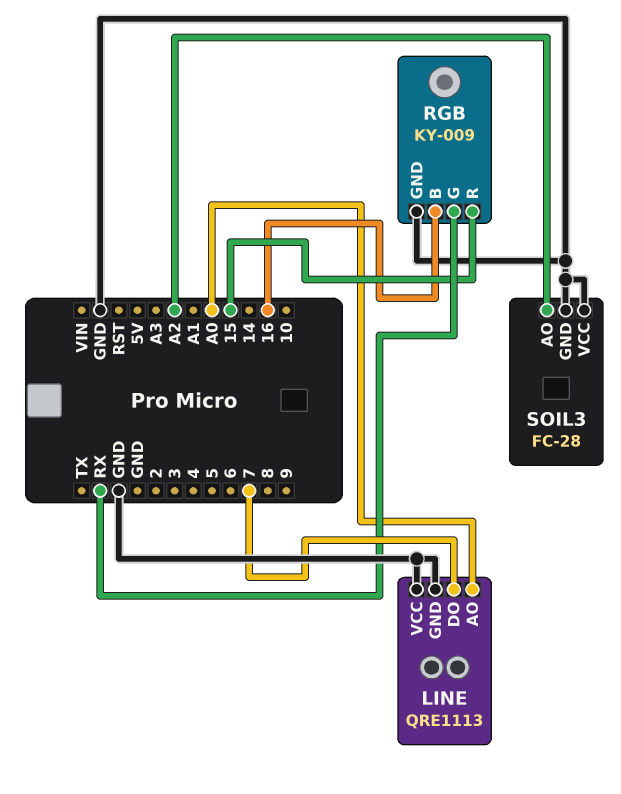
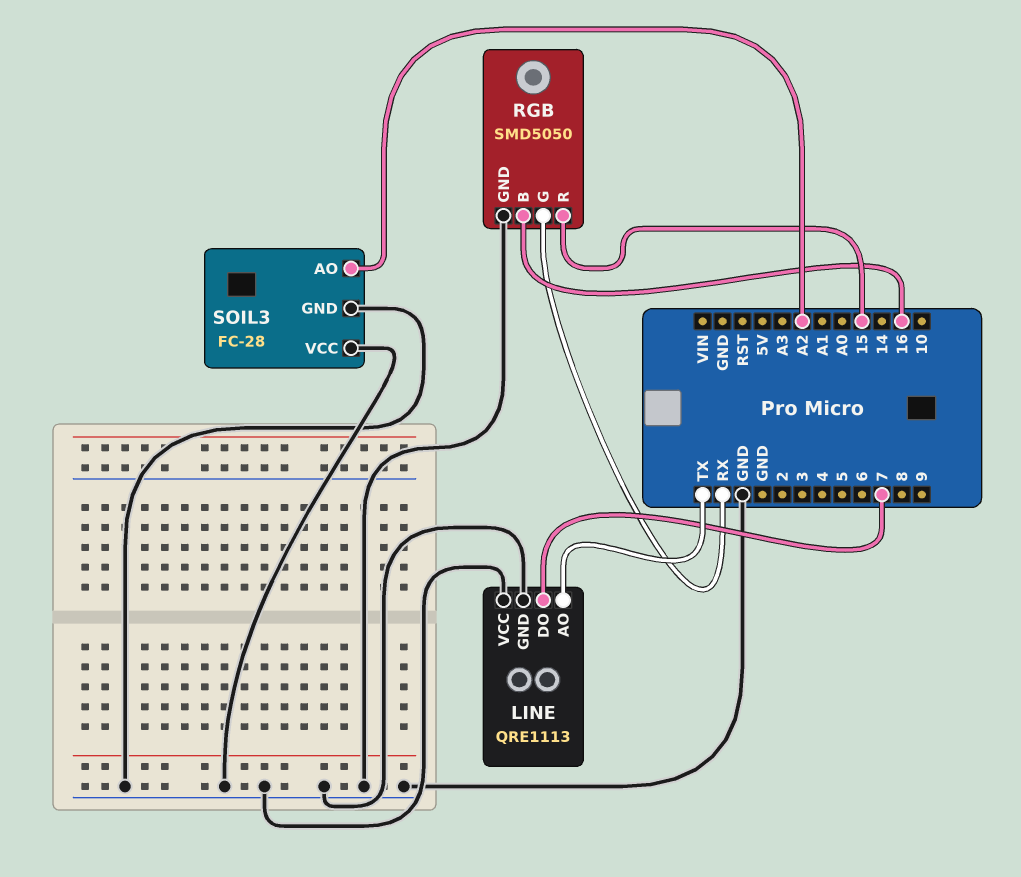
LINE pin AO: A0 -> TX
RGB: KY-009 -> SMD5050

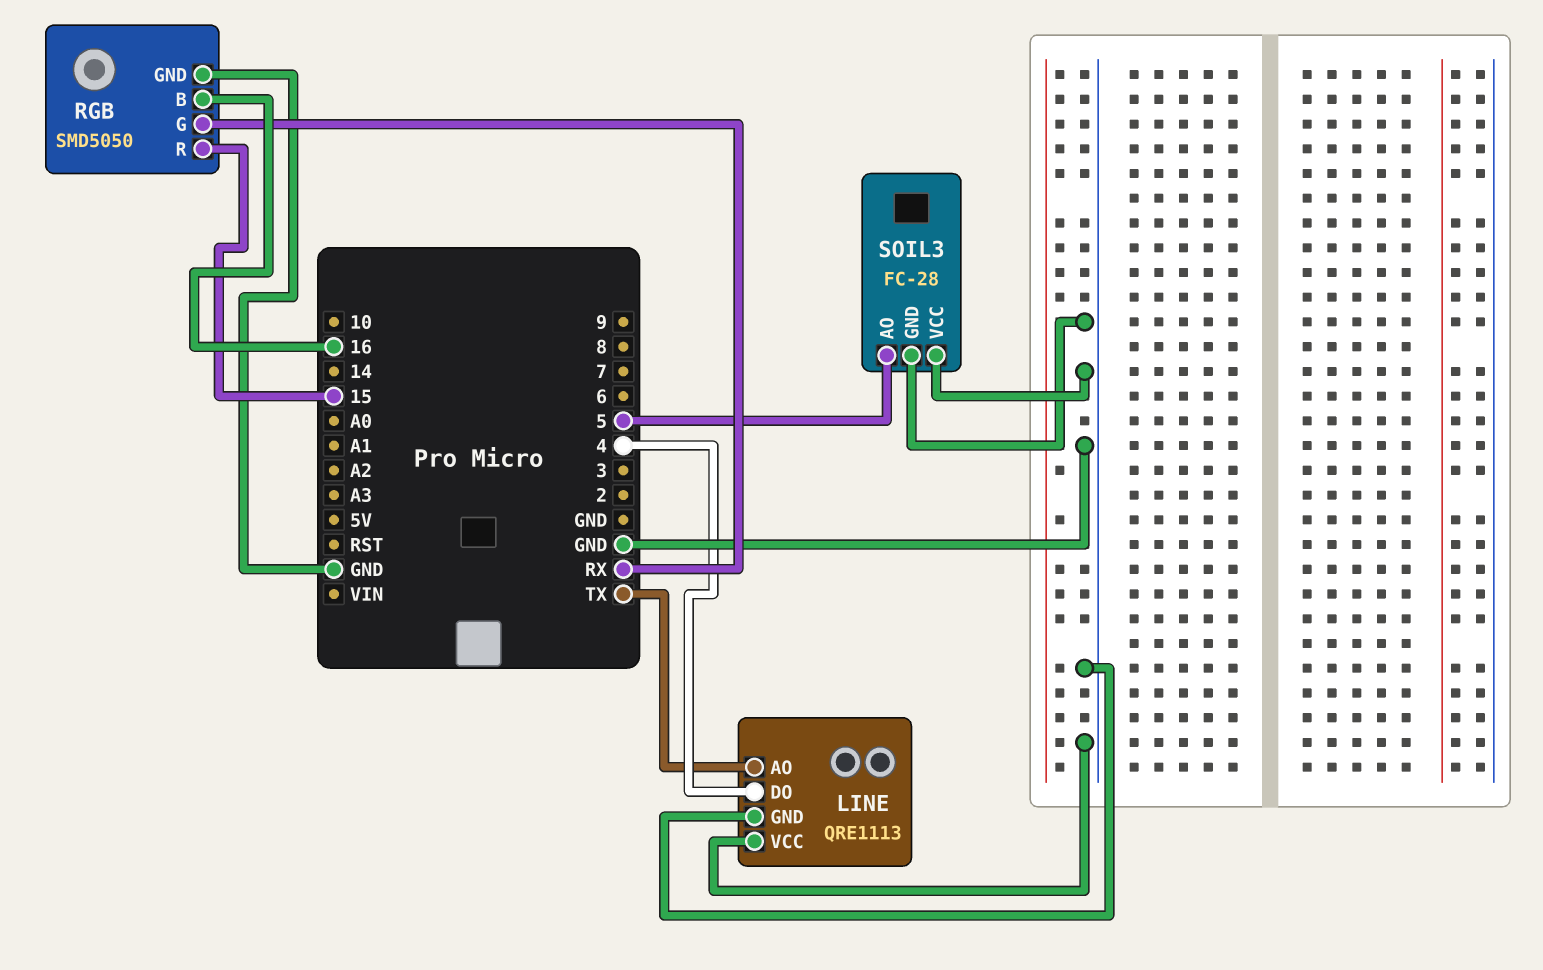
LINE pin DO: 7 -> 4
SOIL3 pin AO: A2 -> 5

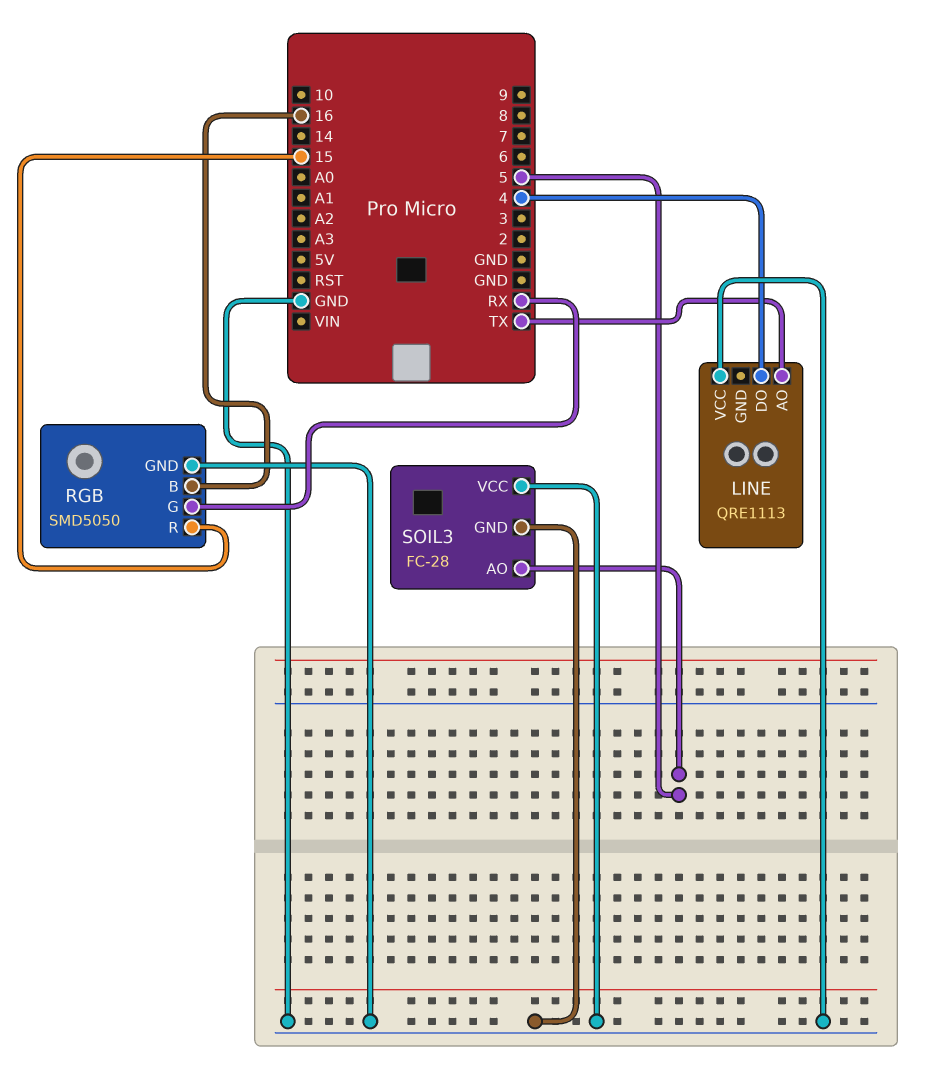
LINE pin GND: GND -> none

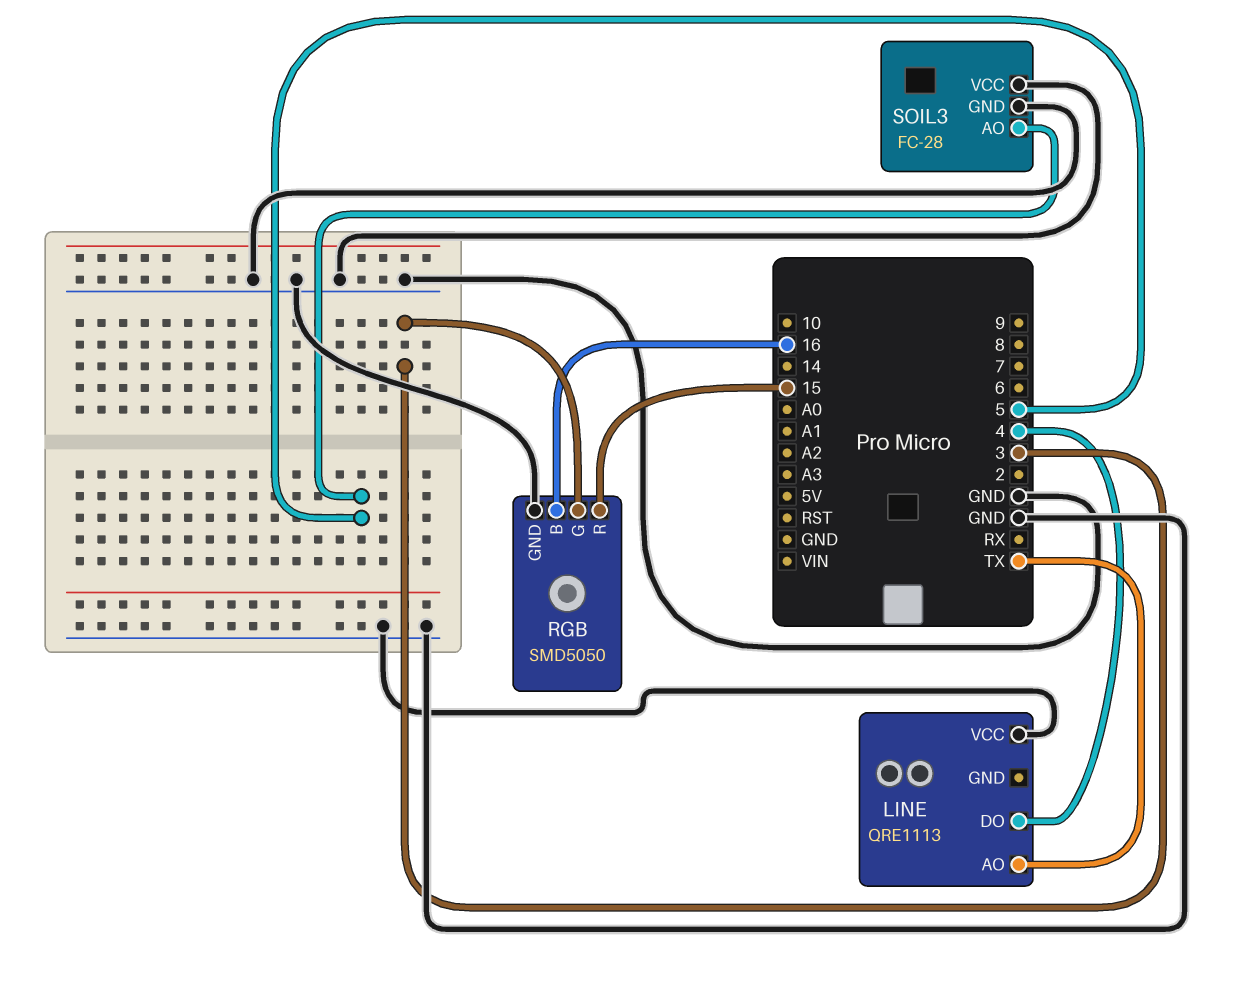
RGB pin G: RX -> 3

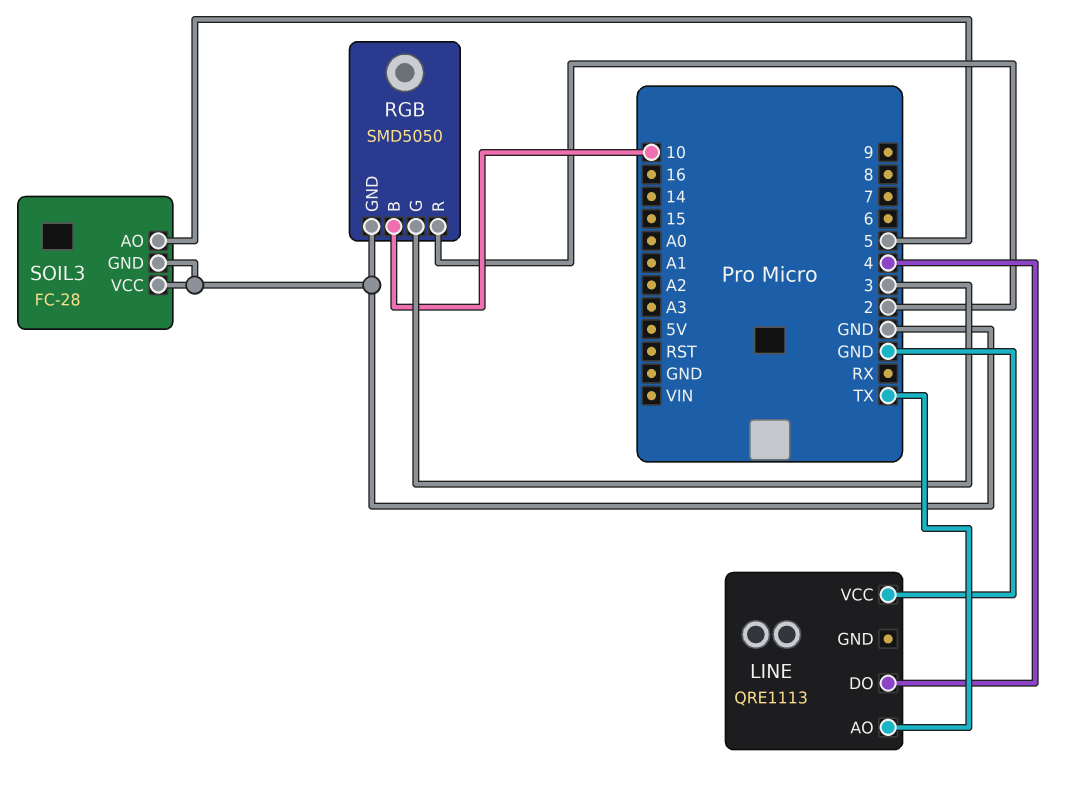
RGB pin B: 16 -> 10
RGB pin R: 15 -> 2

